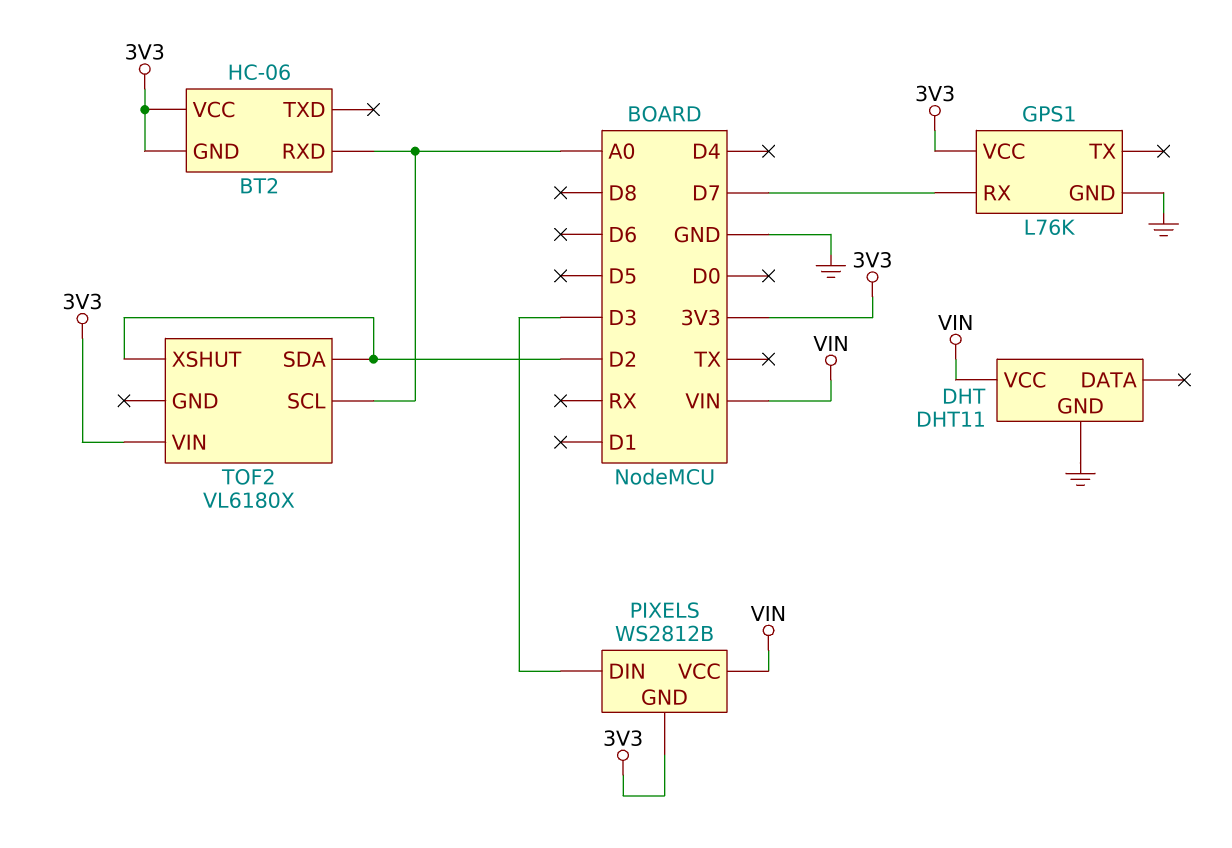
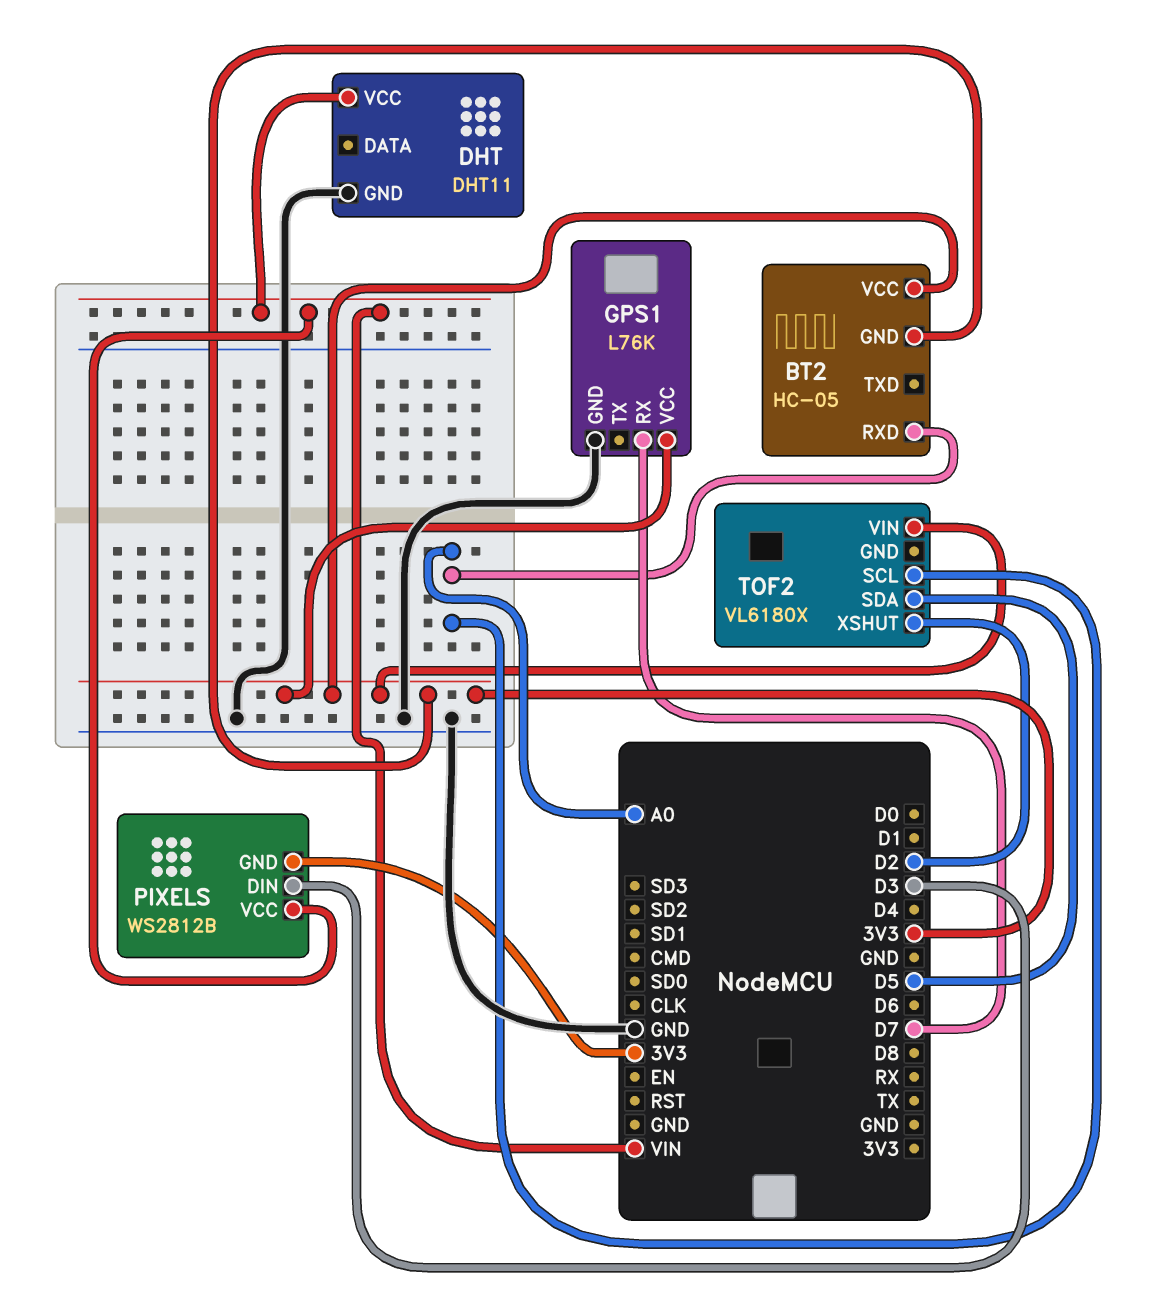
BT2: HC-06 -> HC-05
TOF2 pin SDA: D2 -> D5

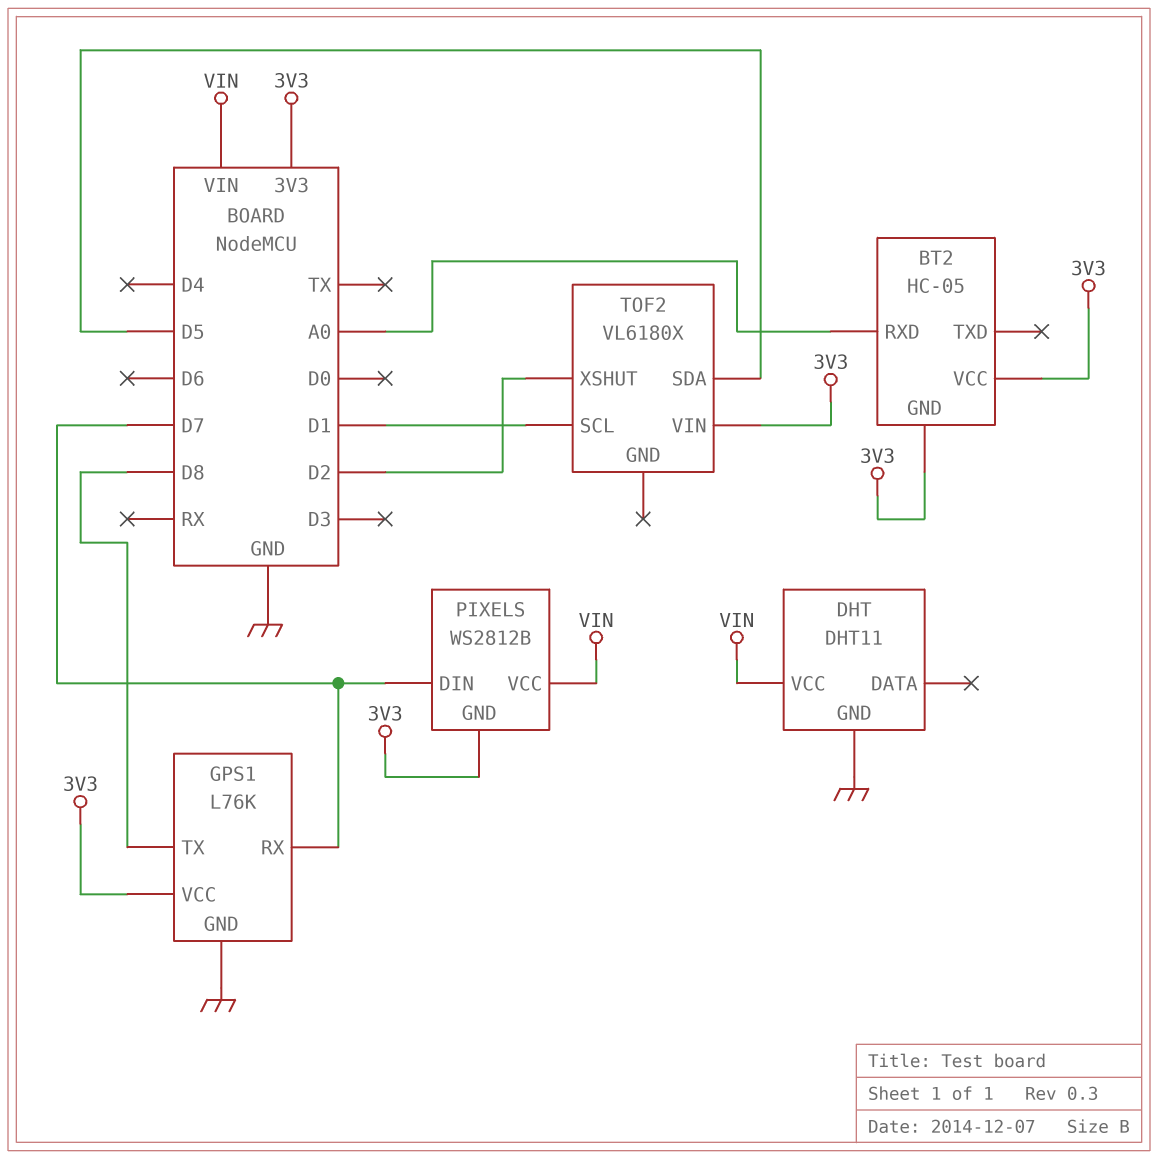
GPS1 pin TX: none -> D8
PIXELS pin DIN: D3 -> D7
TOF2 pin SCL: A0 -> D1

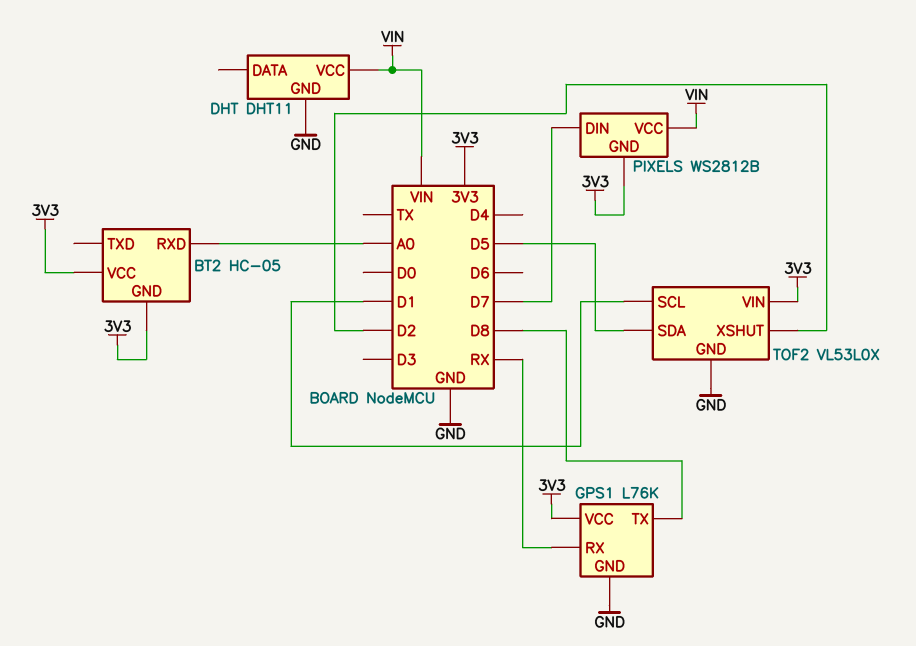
GPS1 pin RX: D7 -> RX
TOF2: VL6180X -> VL53L0X
TOF2 pin GND: none -> GND

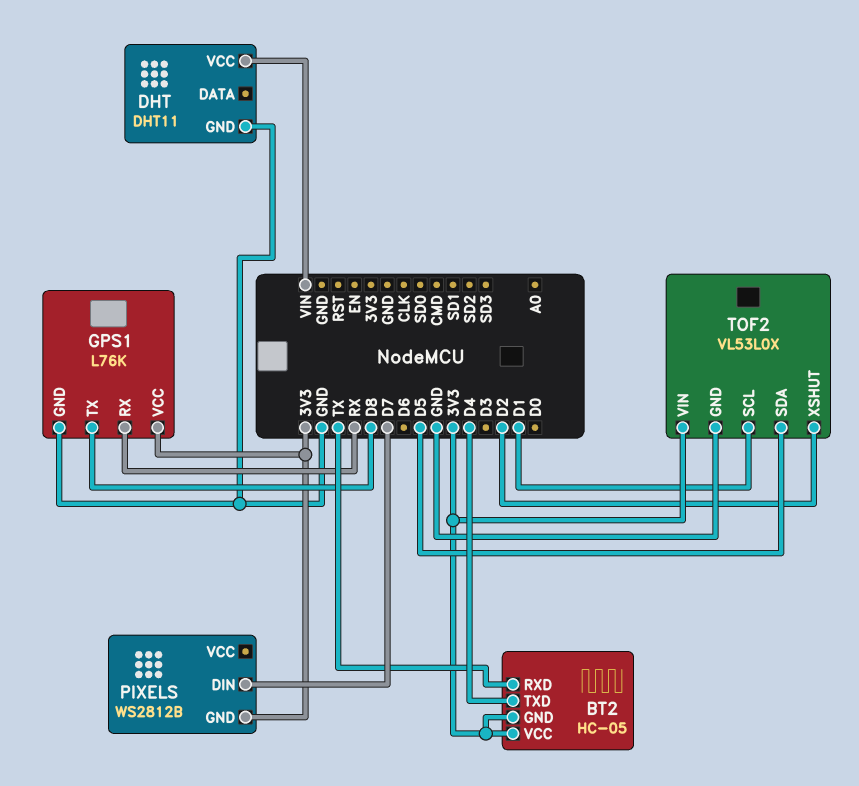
BT2 pin RXD: A0 -> TX
BT2 pin TXD: none -> D4
PIXELS pin VCC: VIN -> none

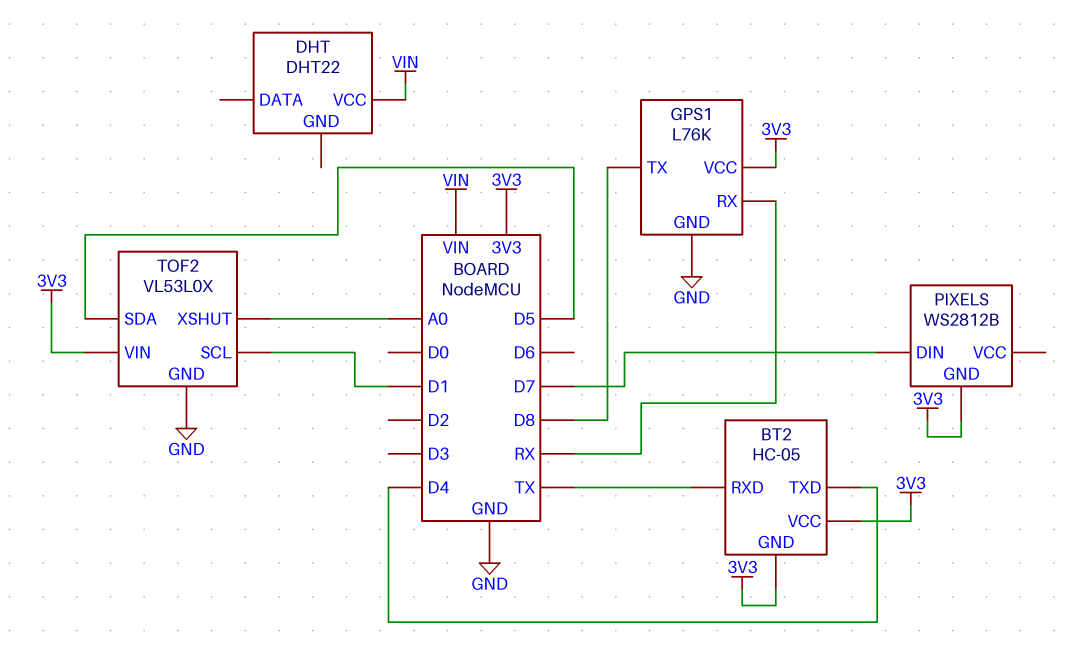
DHT: DHT11 -> DHT22
DHT pin GND: GND -> none
TOF2 pin XSHUT: D2 -> A0

